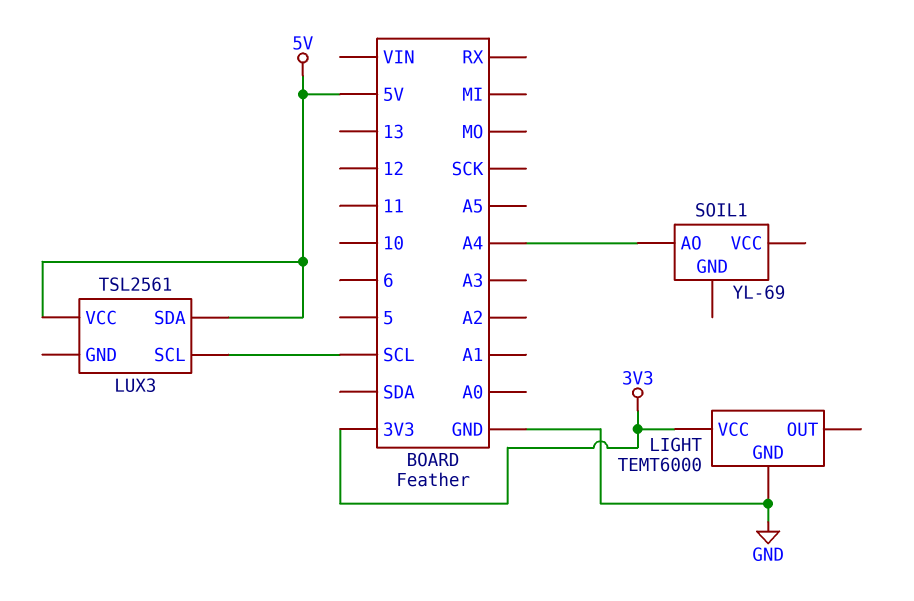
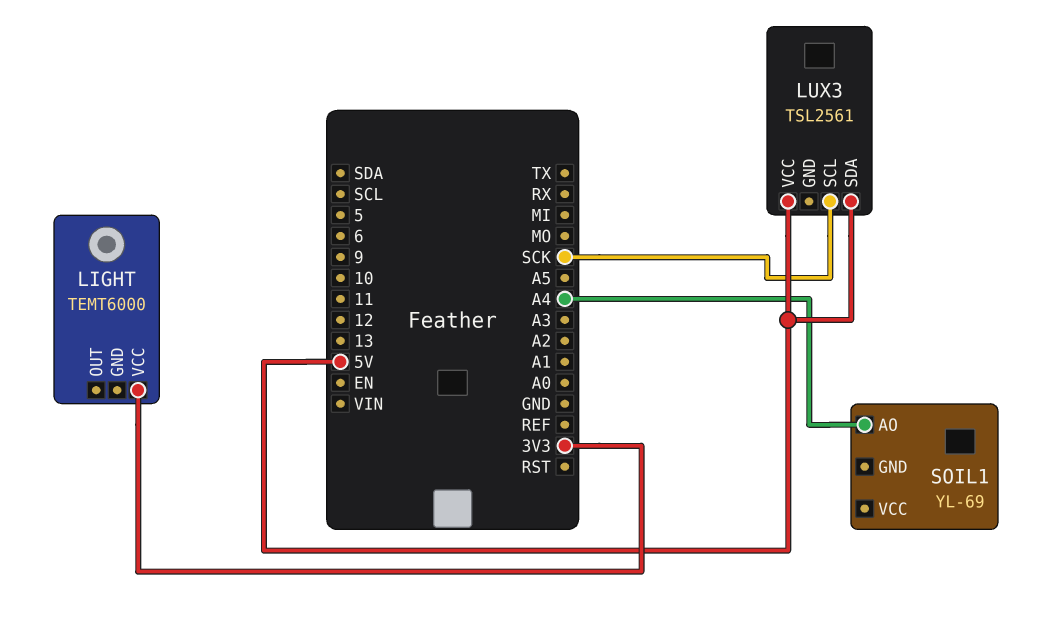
LIGHT pin GND: GND -> none
LUX3 pin SCL: SCL -> SCK

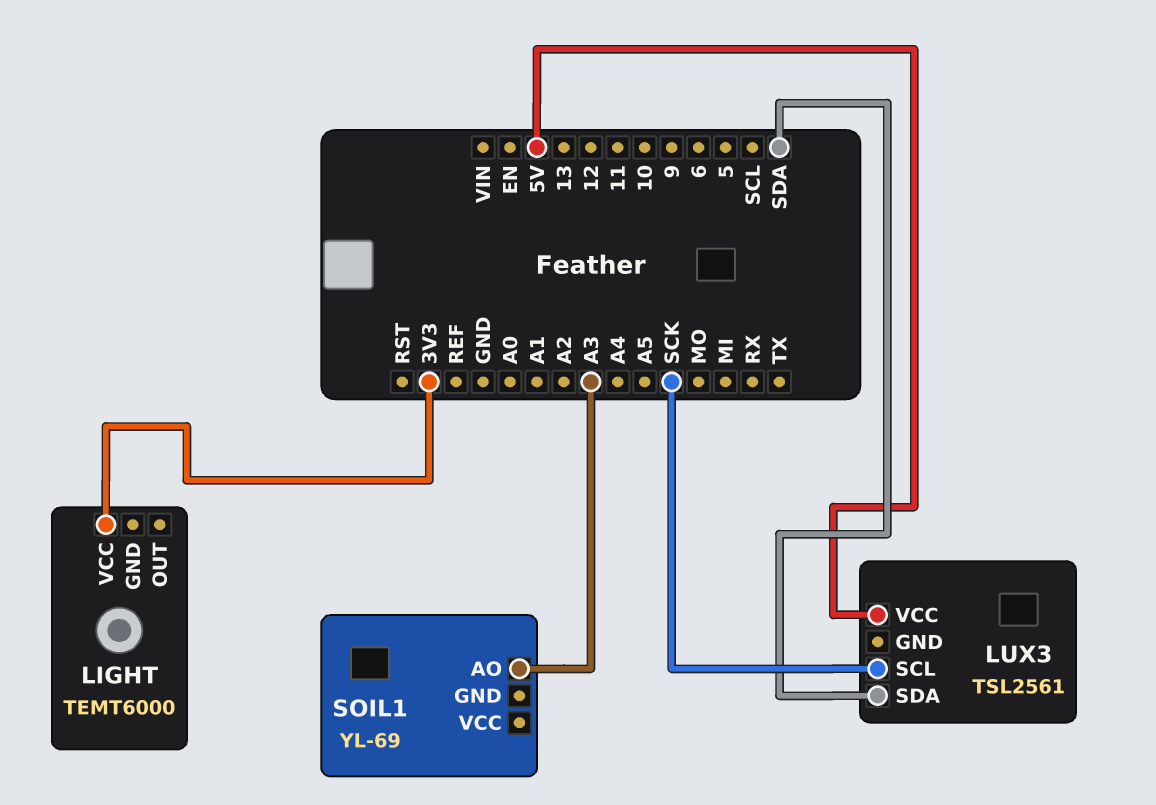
LUX3 pin SDA: 5V -> SDA
SOIL1 pin AO: A4 -> A3

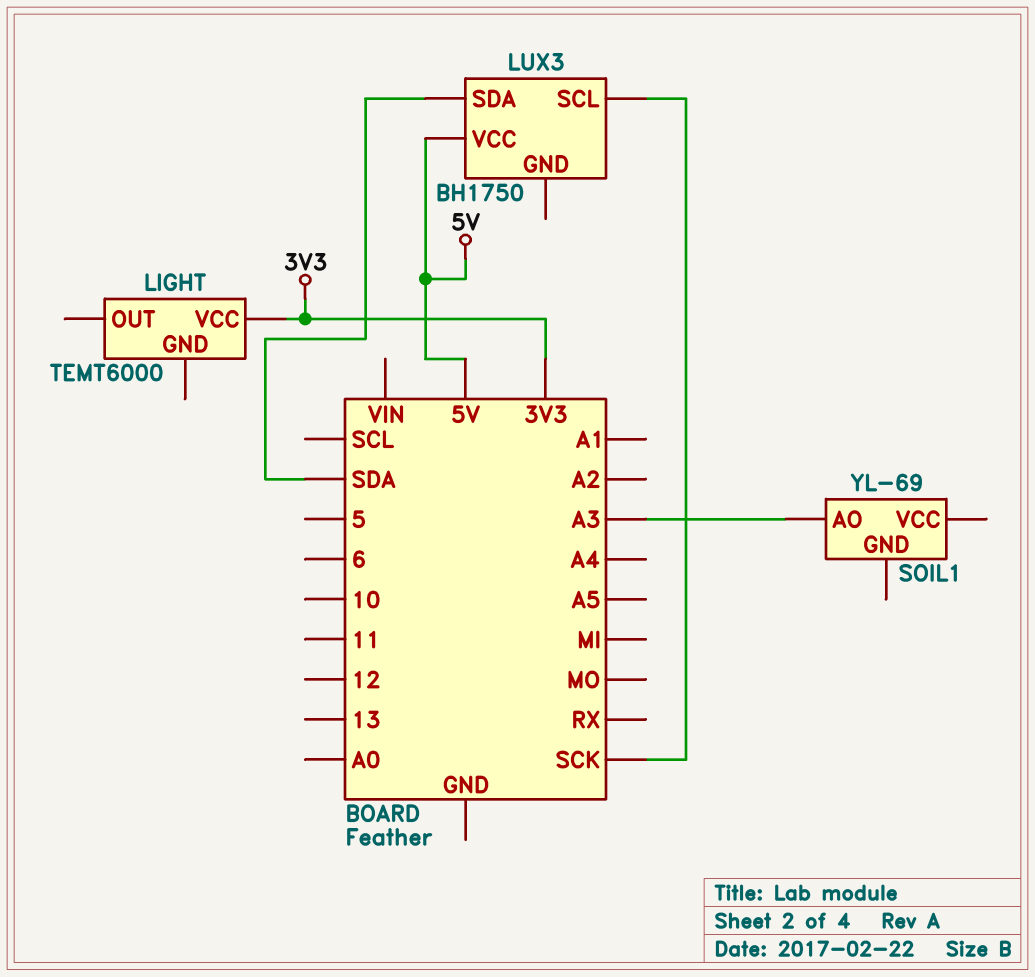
LUX3: TSL2561 -> BH1750

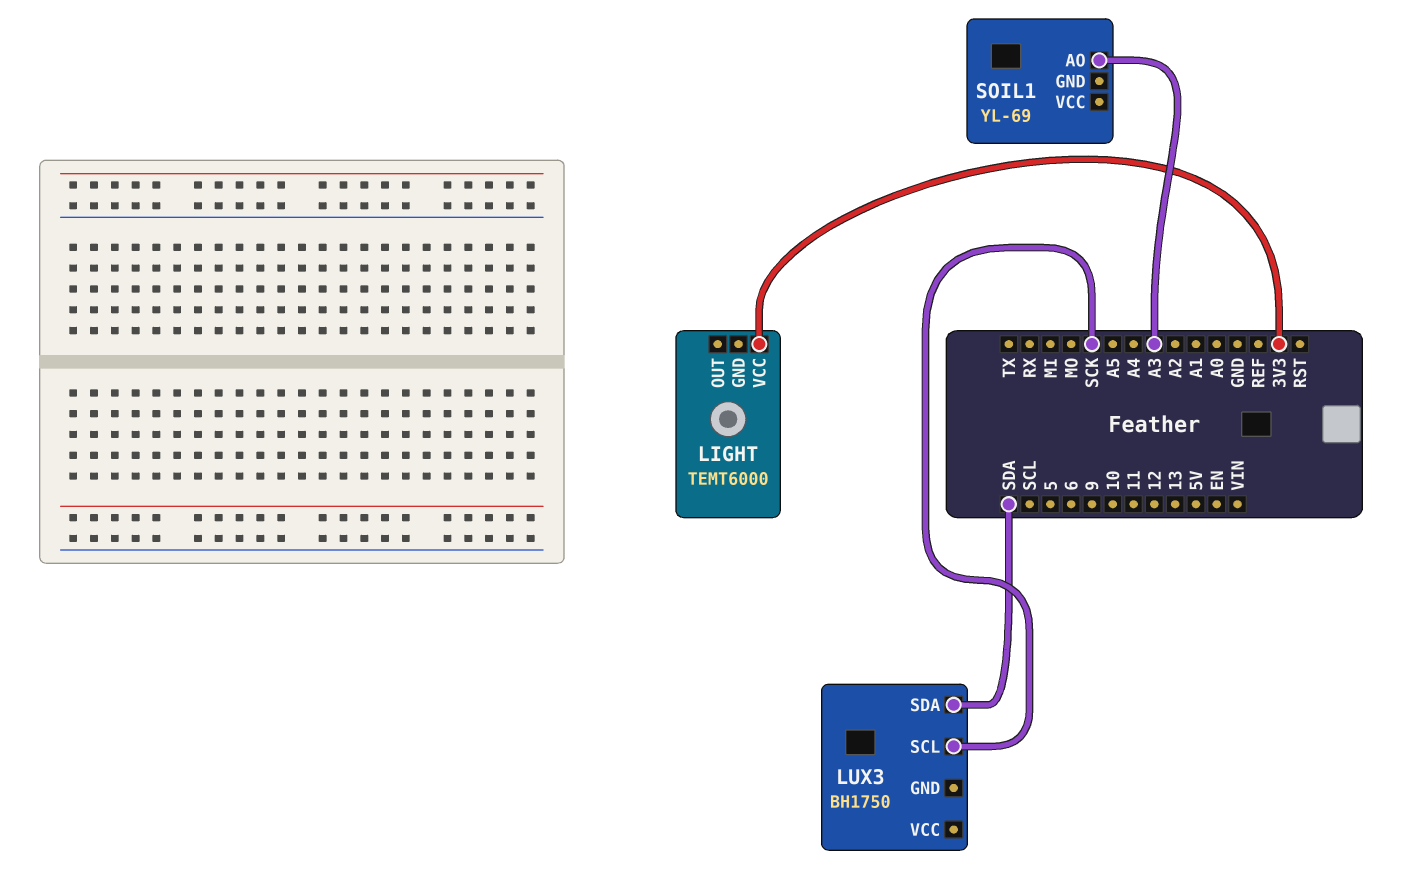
LUX3 pin VCC: 5V -> none

